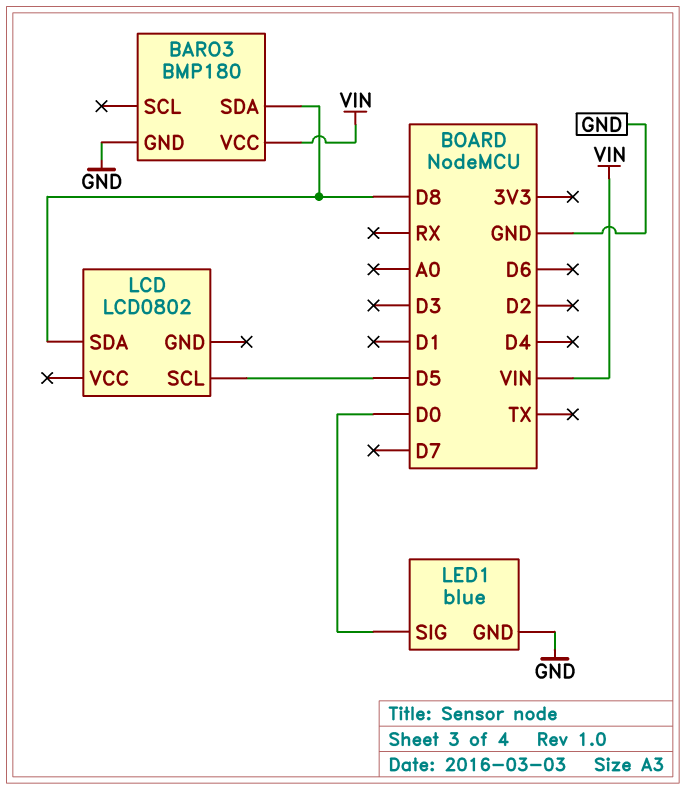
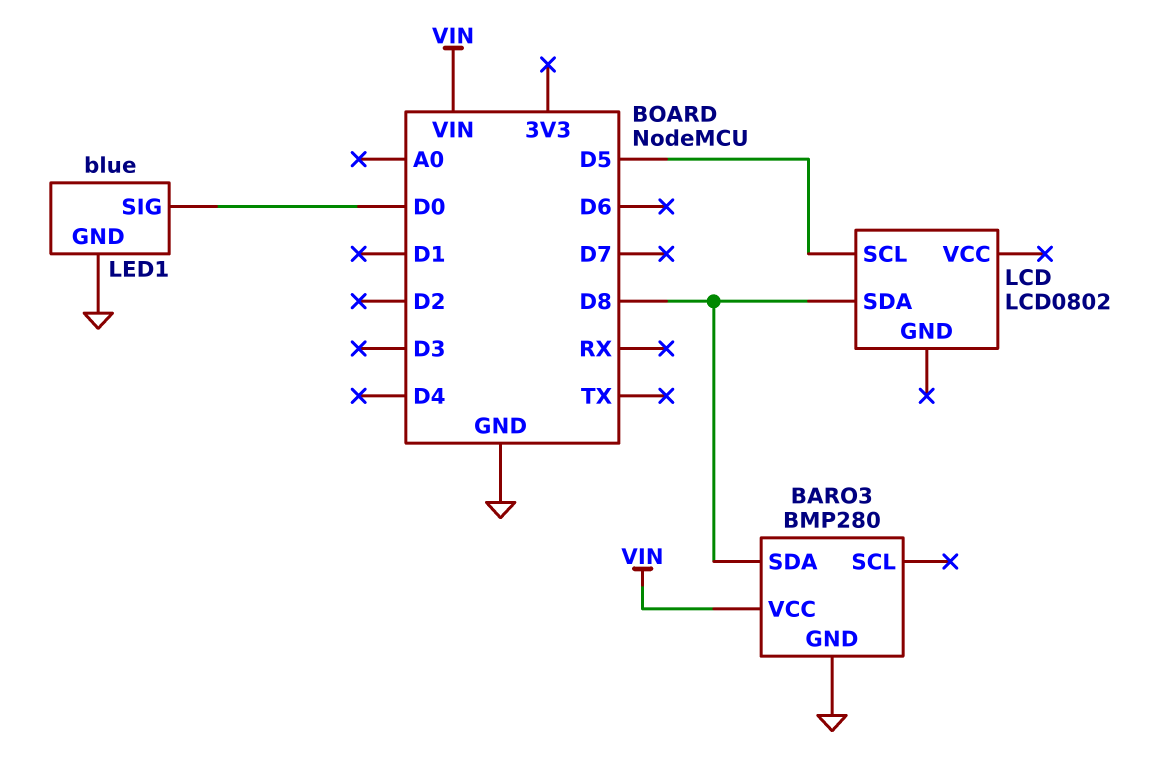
BARO3: BMP180 -> BMP280

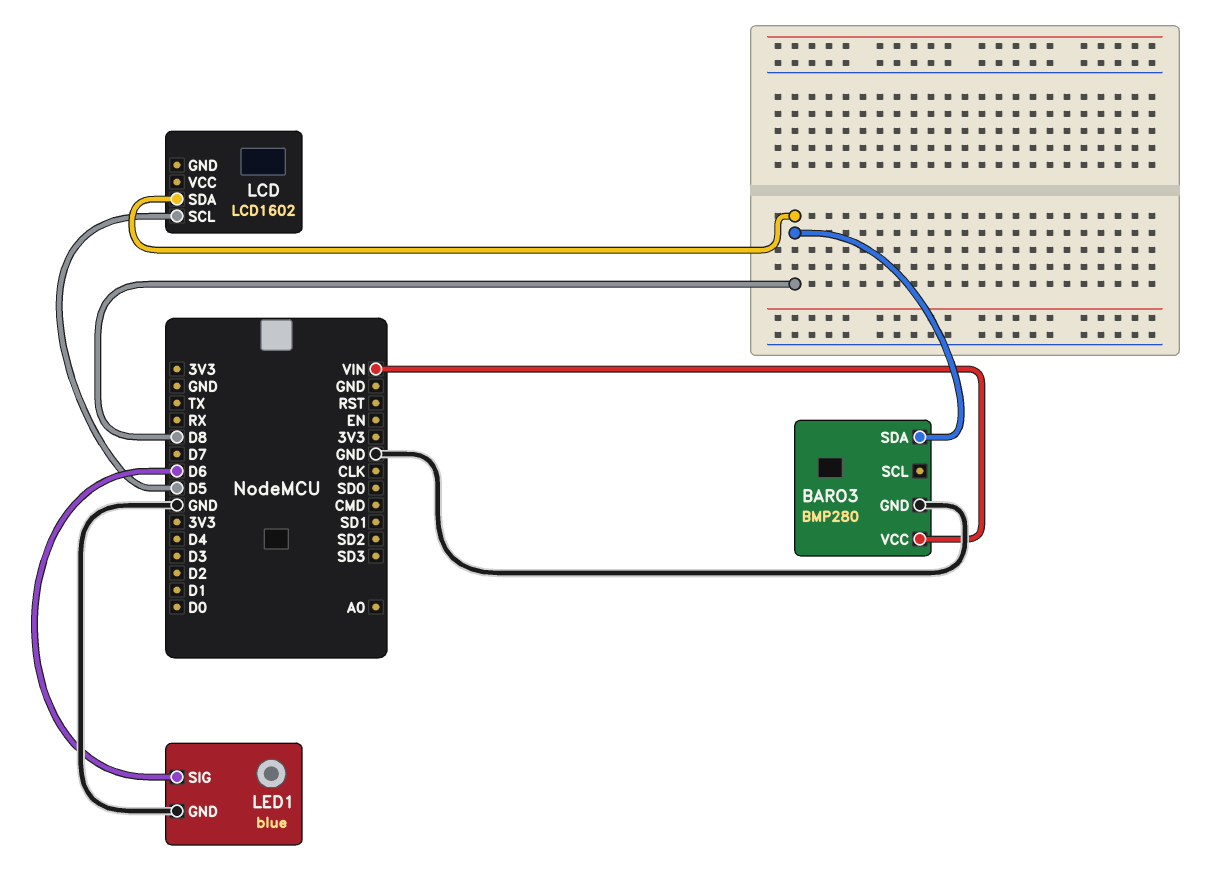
LCD: LCD0802 -> LCD1602
LED1 pin SIG: D0 -> D6

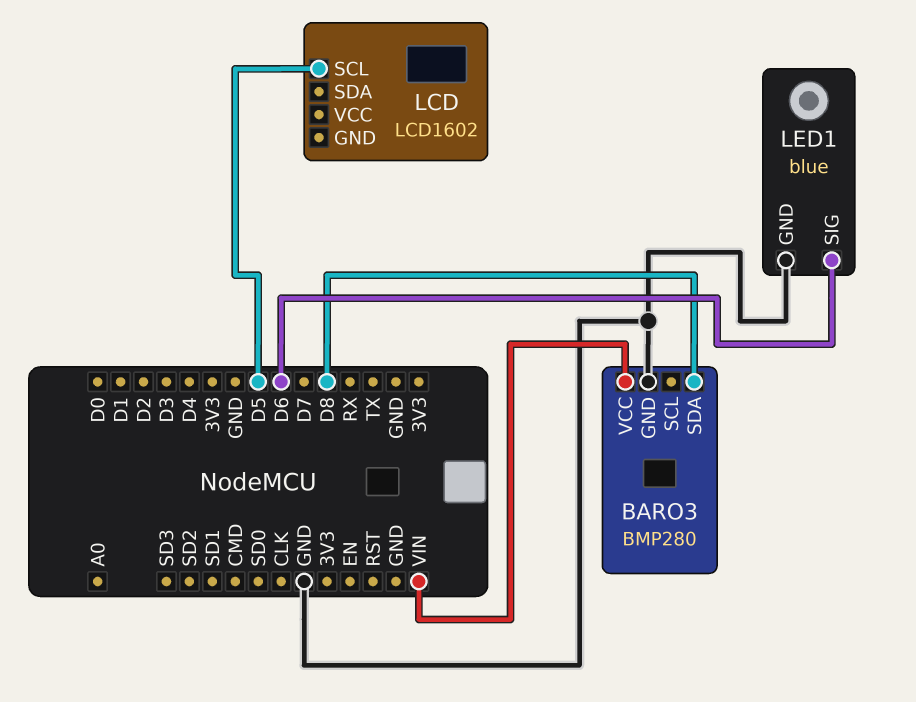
LCD pin SDA: D8 -> none

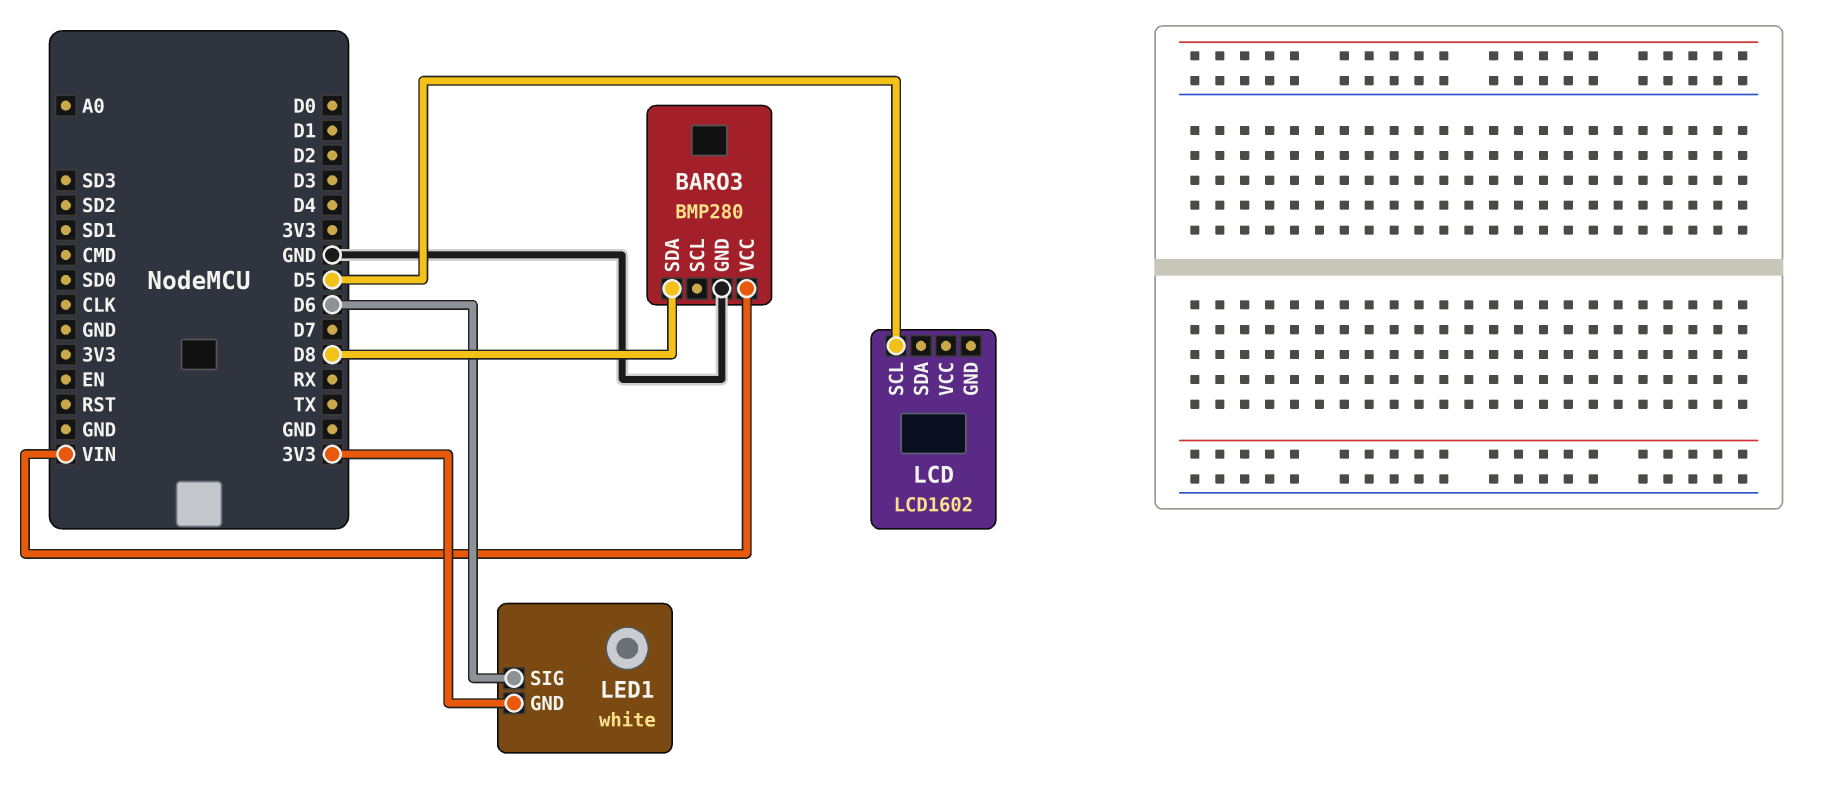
LED1: blue -> white
LED1 pin GND: GND -> 3V3

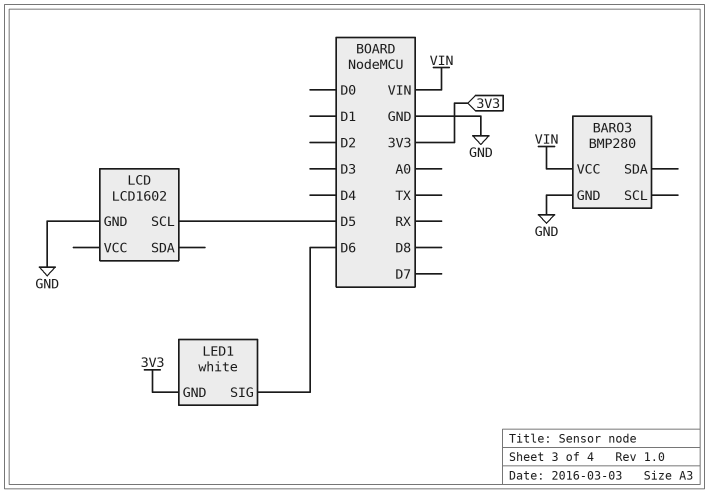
BARO3 pin SDA: D8 -> none
LCD pin GND: none -> GND

